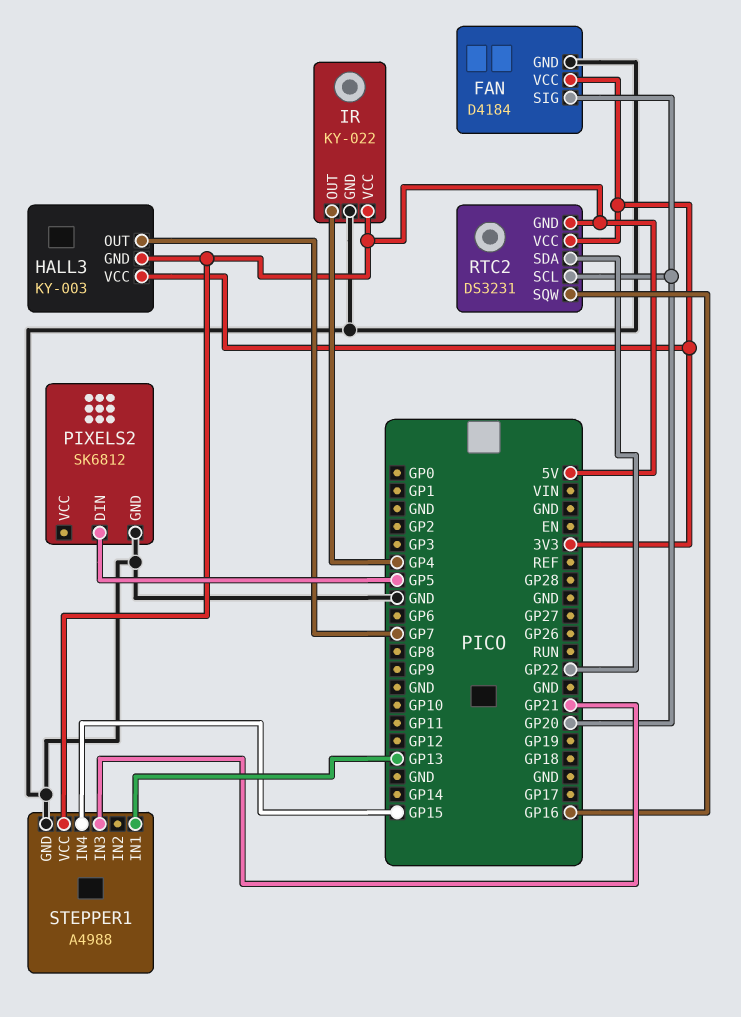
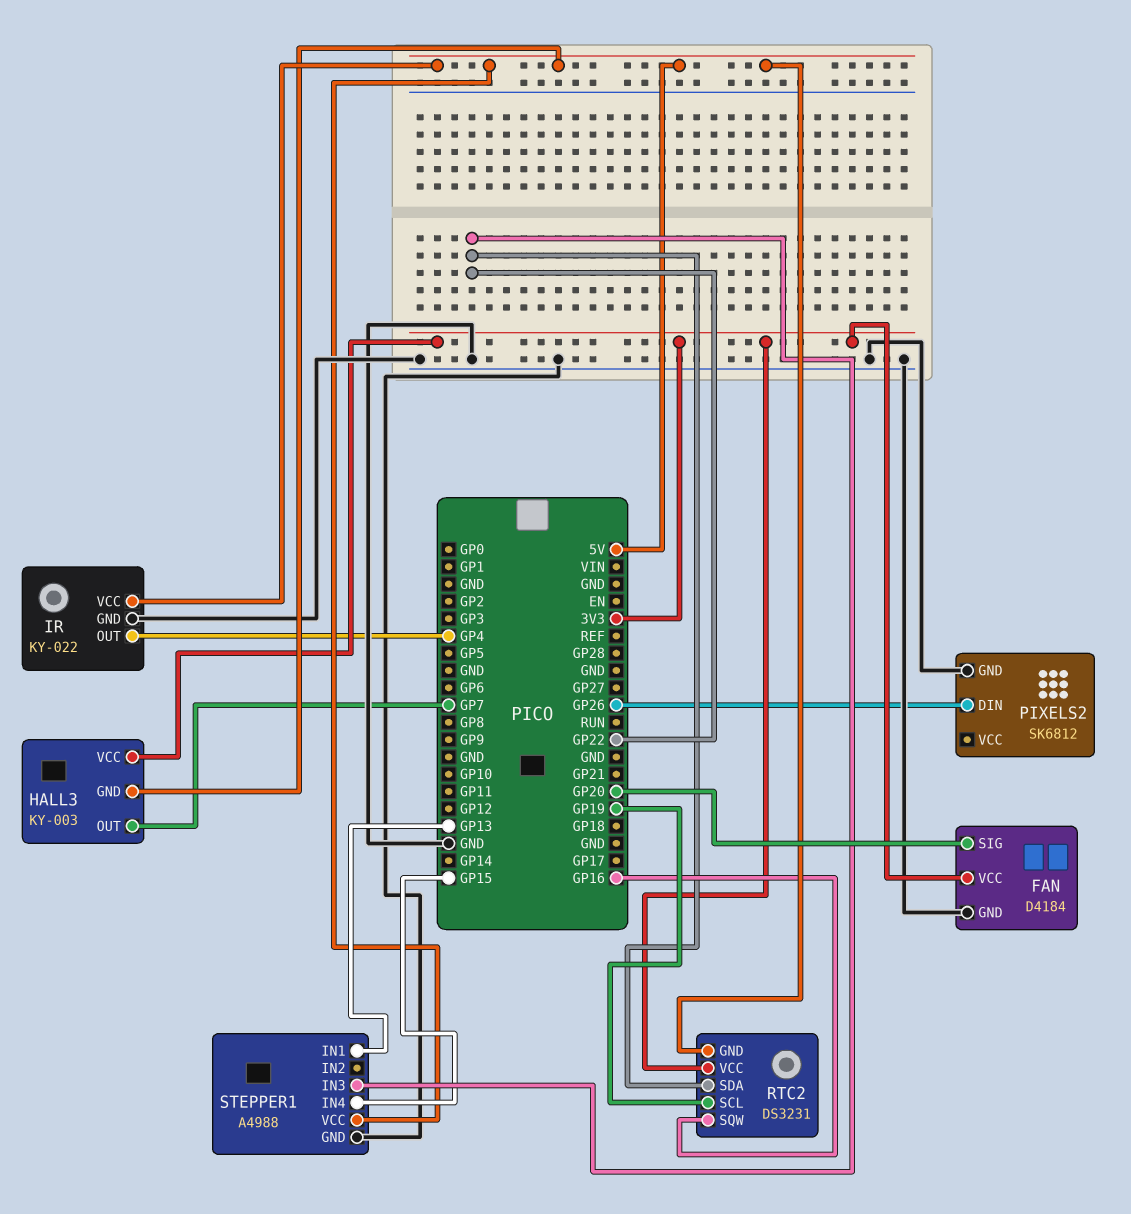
PIXELS2 pin DIN: GP5 -> GP26
RTC2 pin SCL: GP20 -> GP19
STEPPER1 pin IN3: GP21 -> GP22

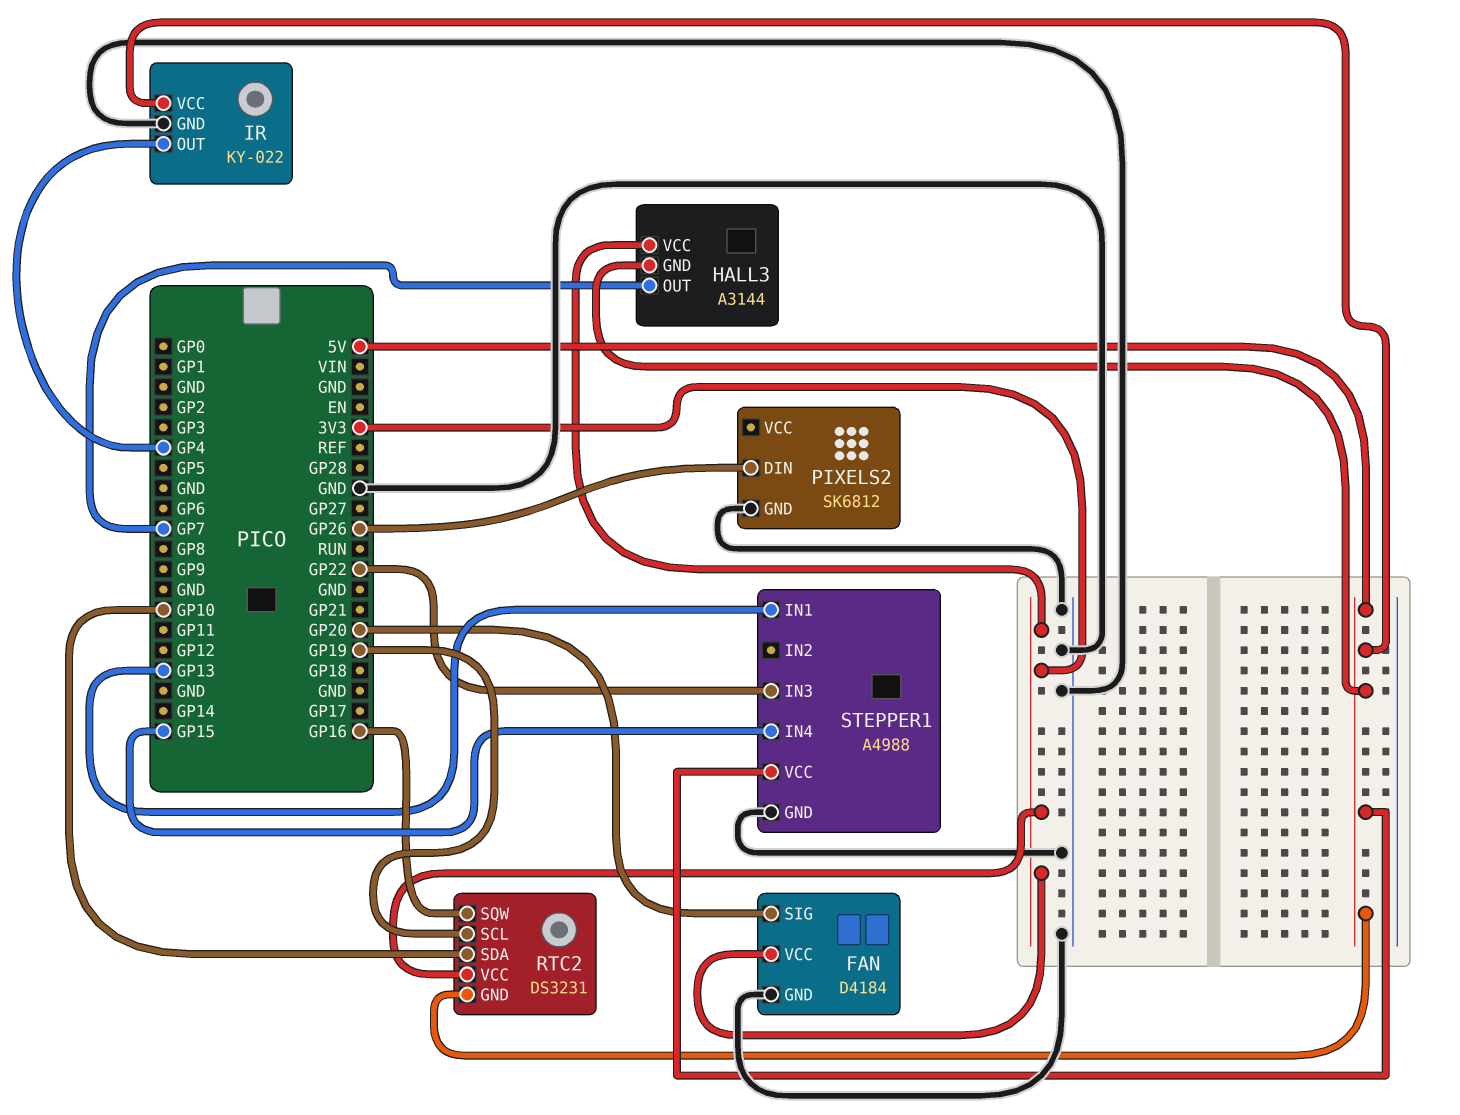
HALL3: KY-003 -> A3144
RTC2 pin SDA: GP22 -> GP10

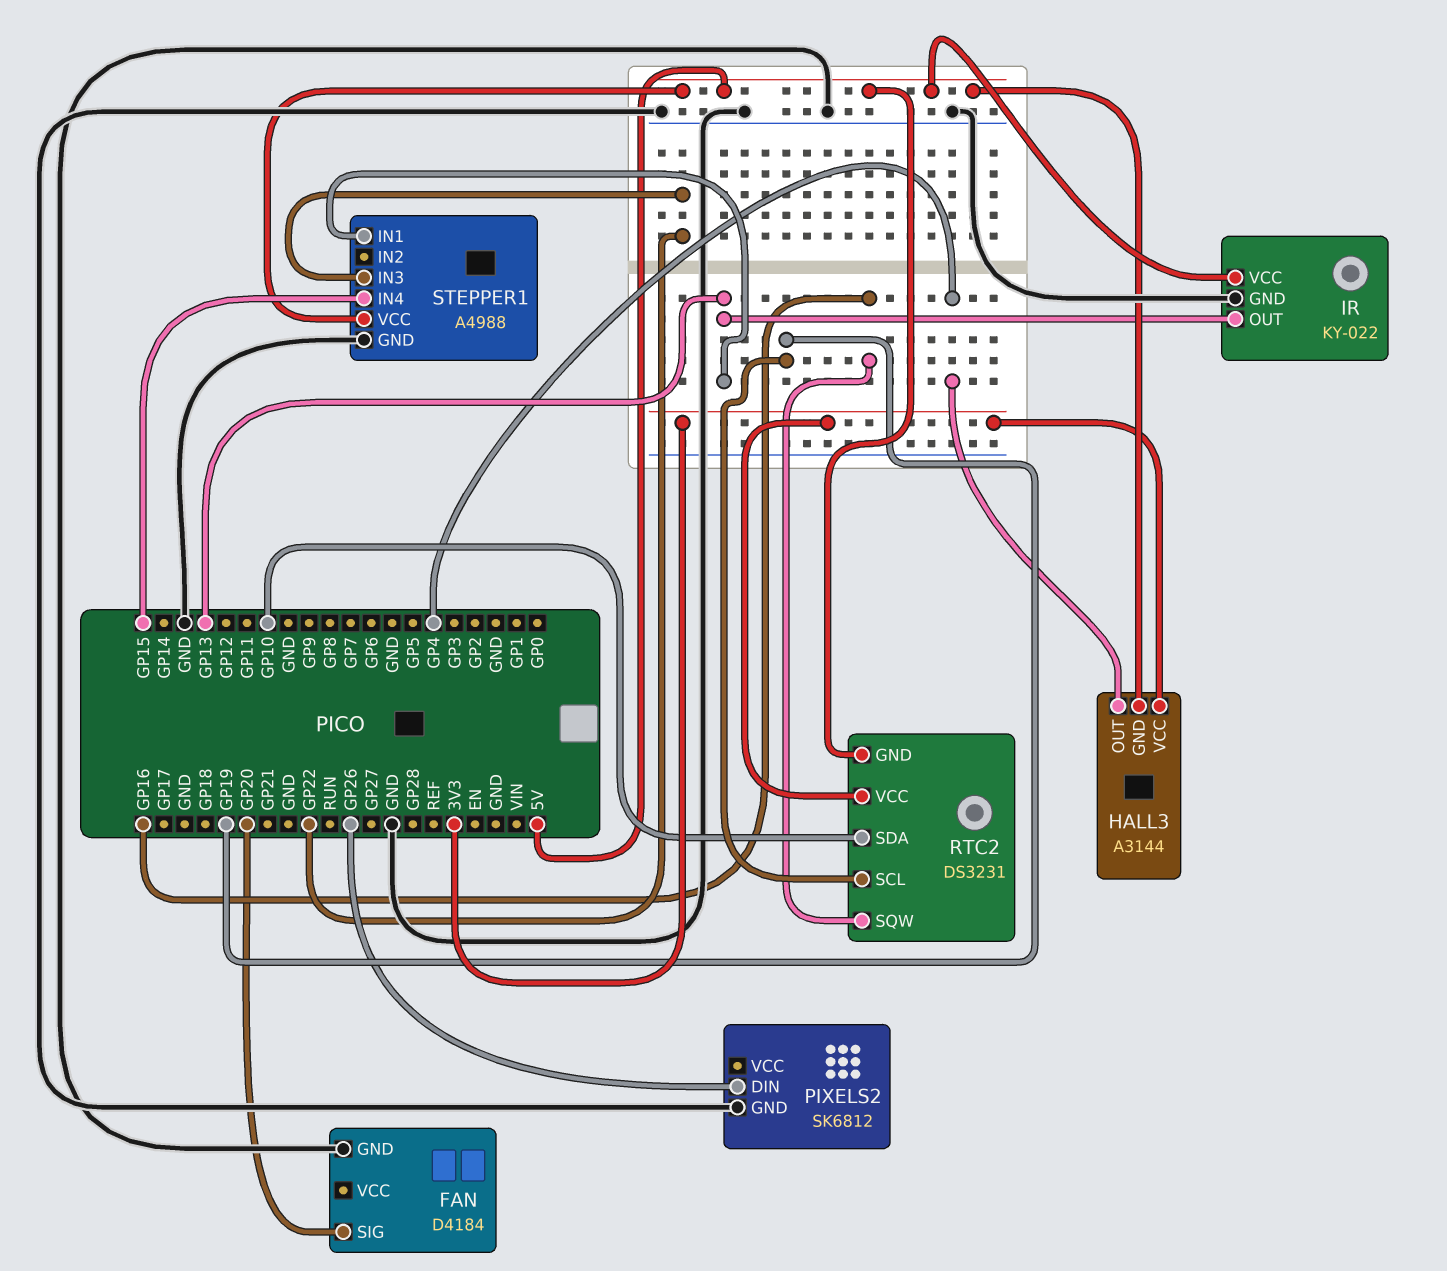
FAN pin VCC: 3V3 -> none
HALL3 pin OUT: GP7 -> GP4
IR pin OUT: GP4 -> GP13

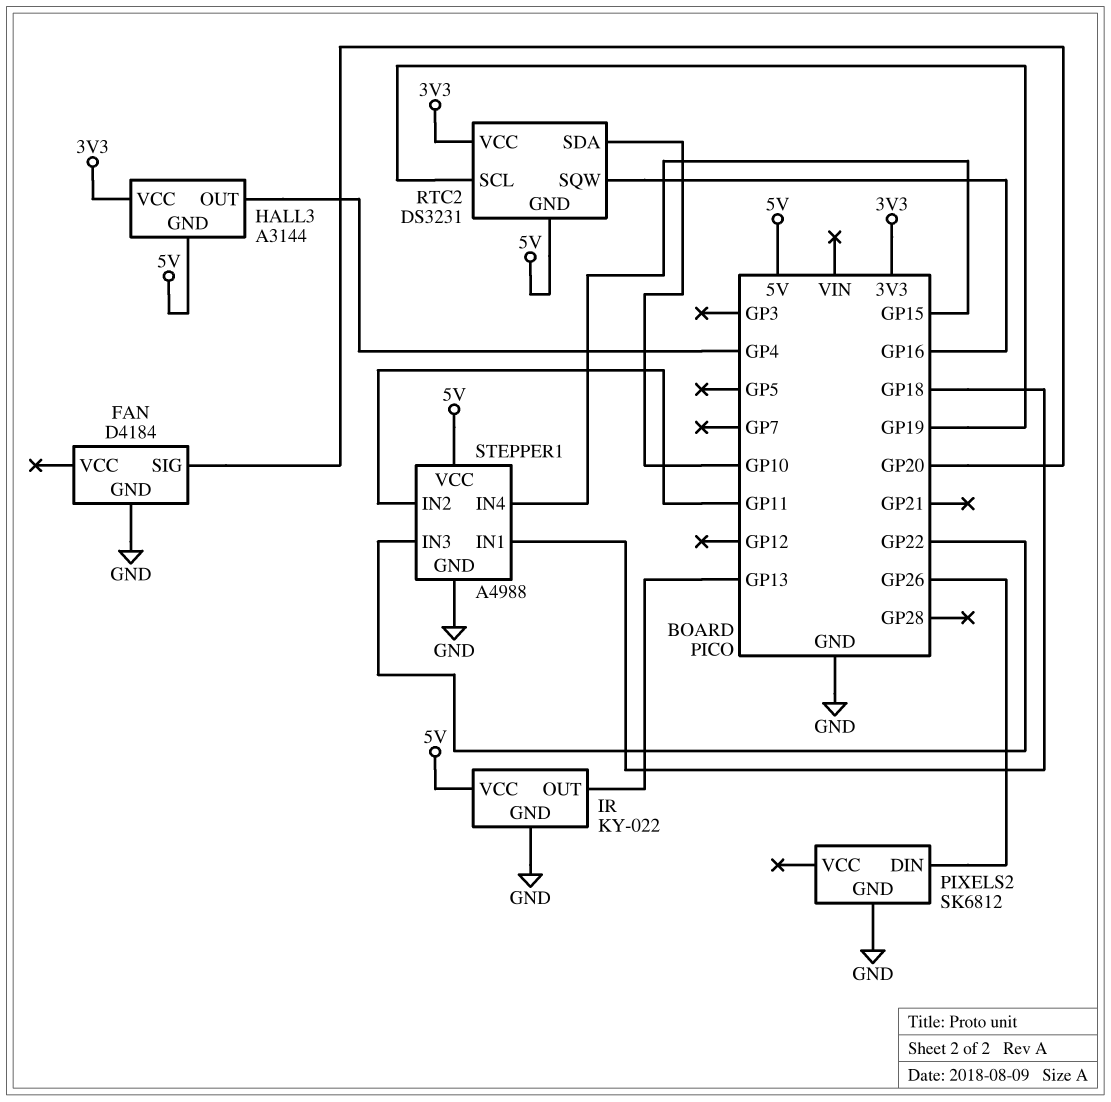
STEPPER1 pin IN1: GP13 -> GP18
STEPPER1 pin IN2: none -> GP11

